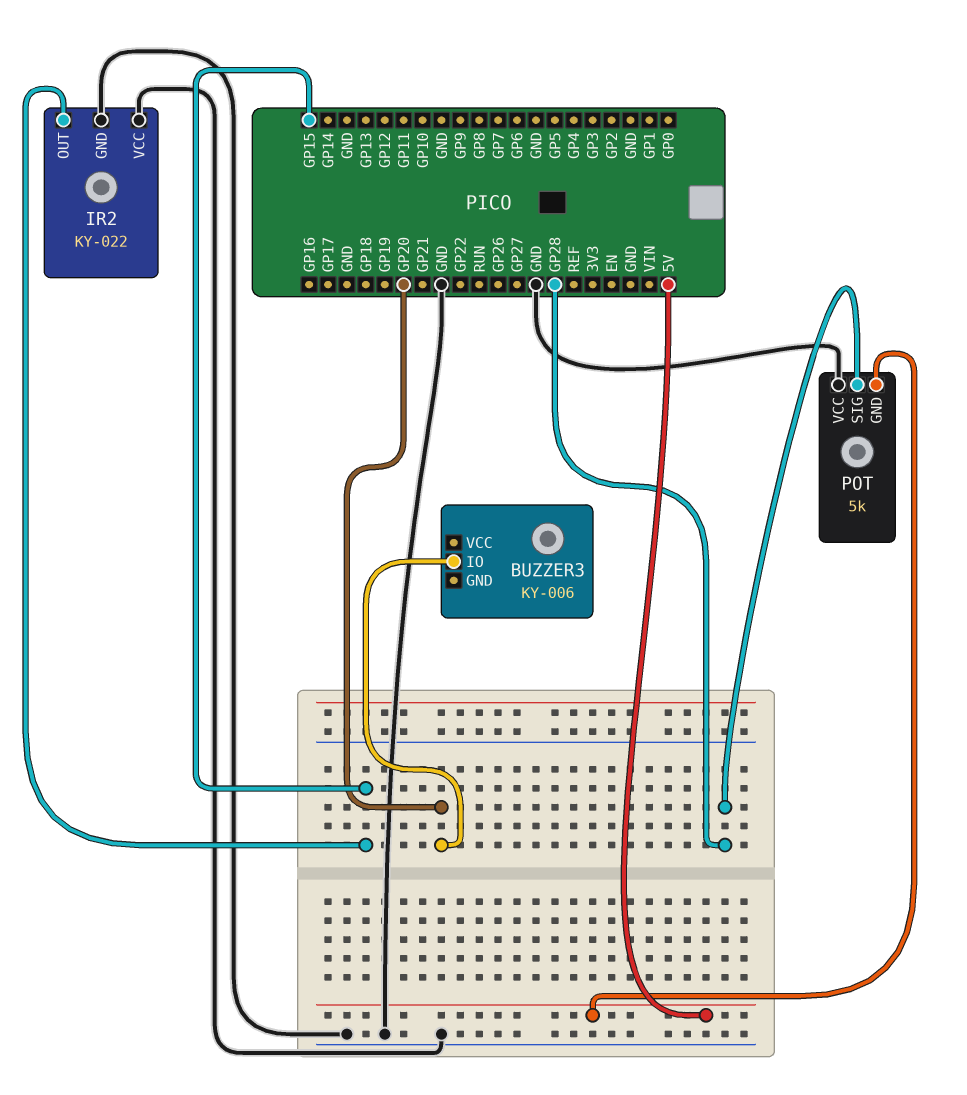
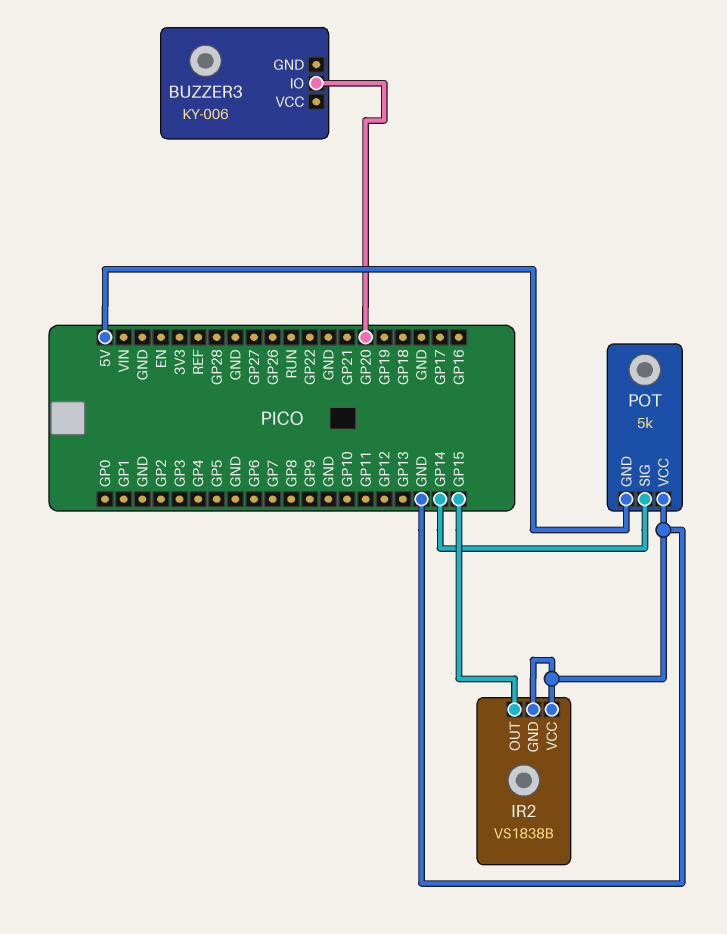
IR2: KY-022 -> VS1838B
POT pin SIG: GP28 -> GP14

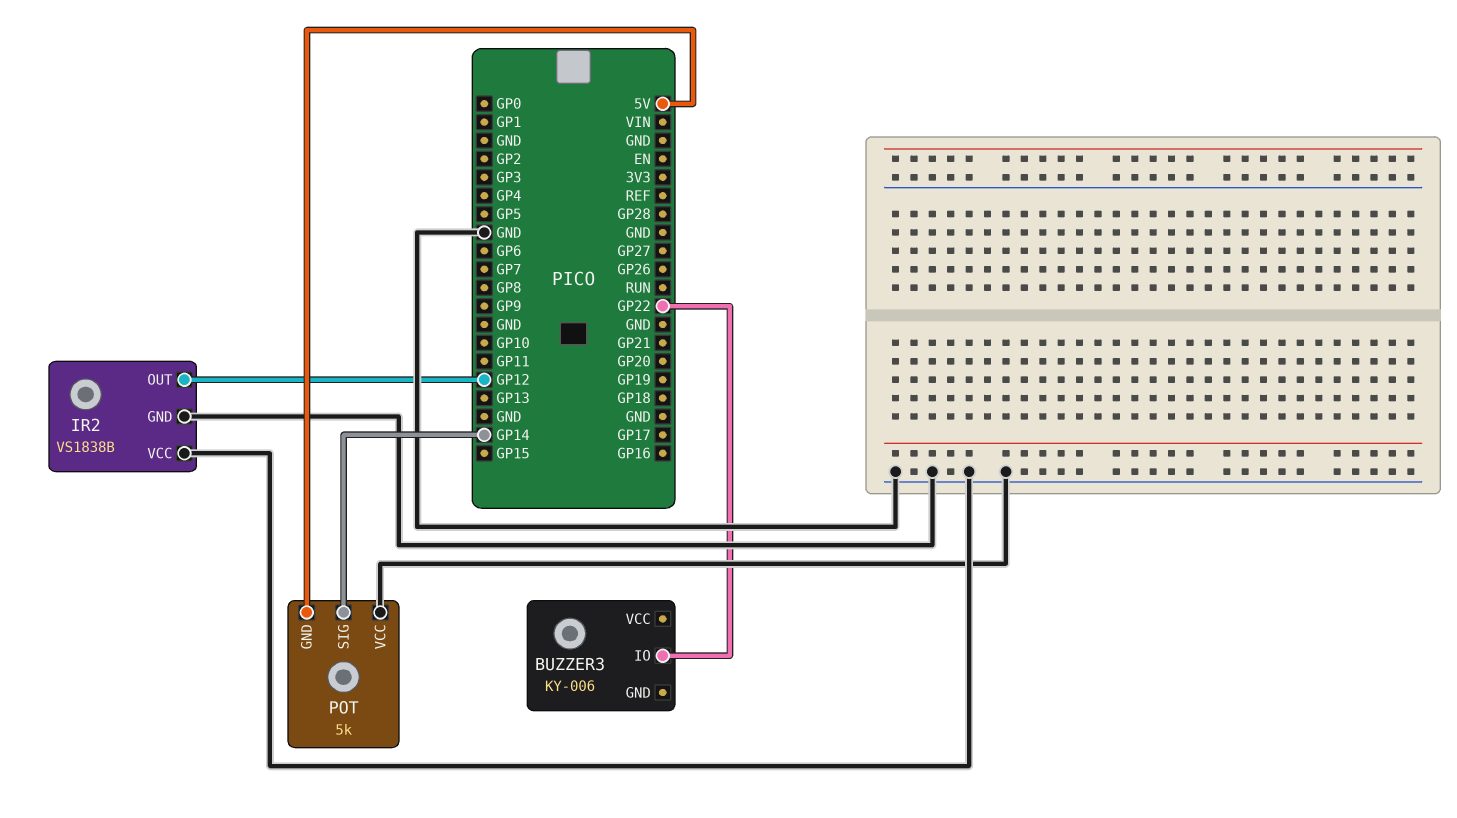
BUZZER3 pin IO: GP20 -> GP22
IR2 pin OUT: GP15 -> GP12

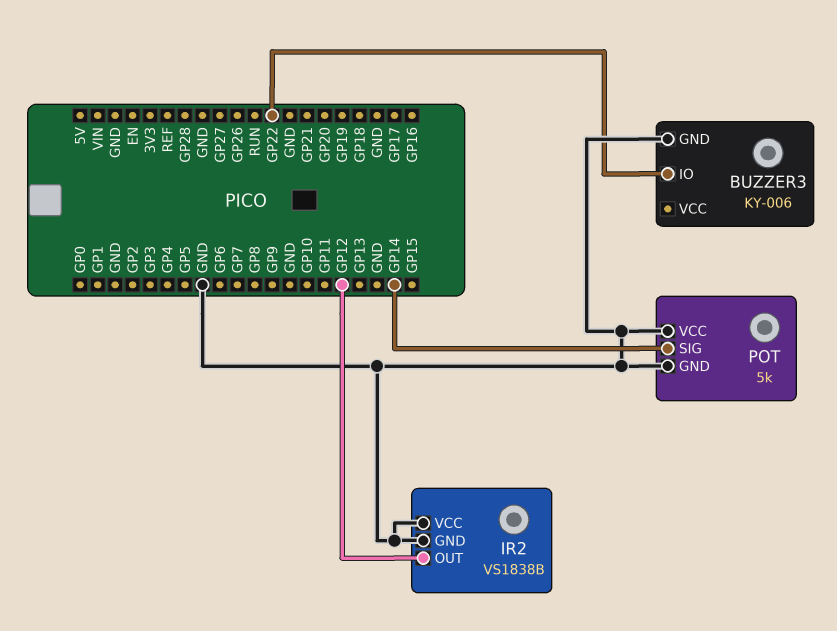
BUZZER3 pin GND: none -> GND
POT pin GND: 5V -> GND

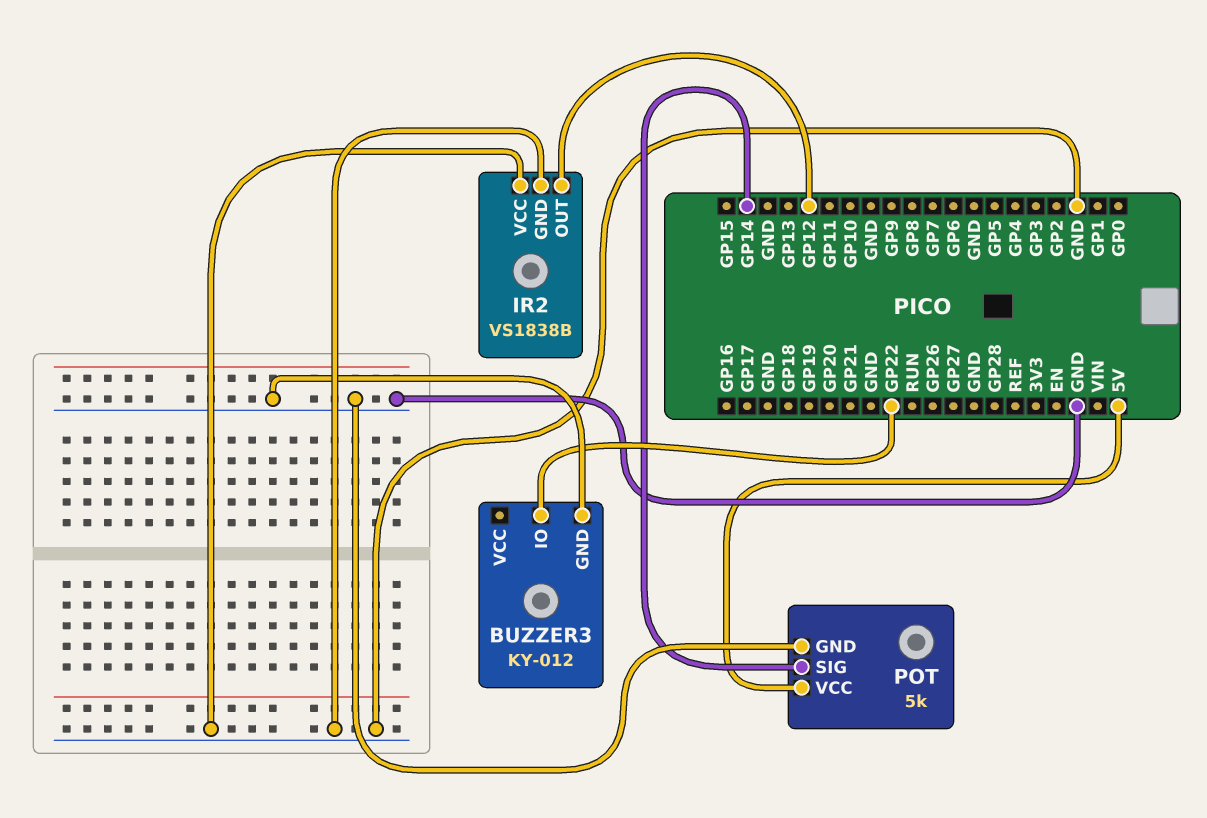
BUZZER3: KY-006 -> KY-012
POT pin VCC: GND -> 5V

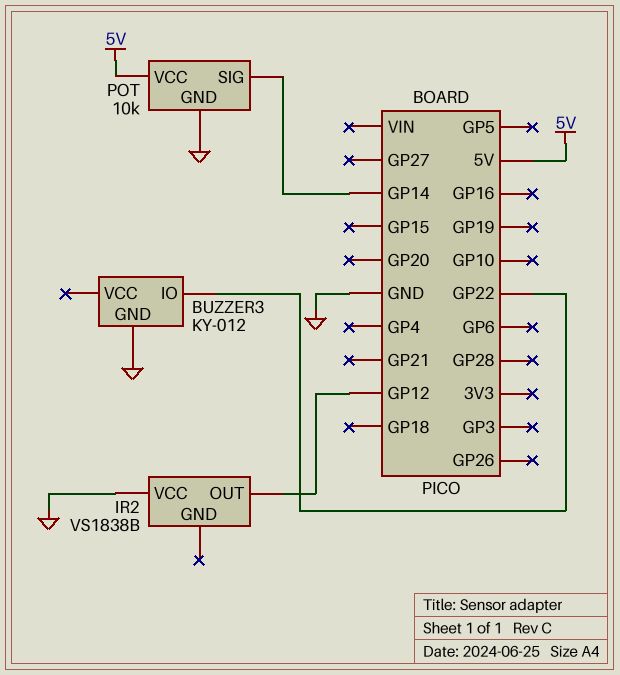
IR2 pin GND: GND -> none
POT: 5k -> 10k

